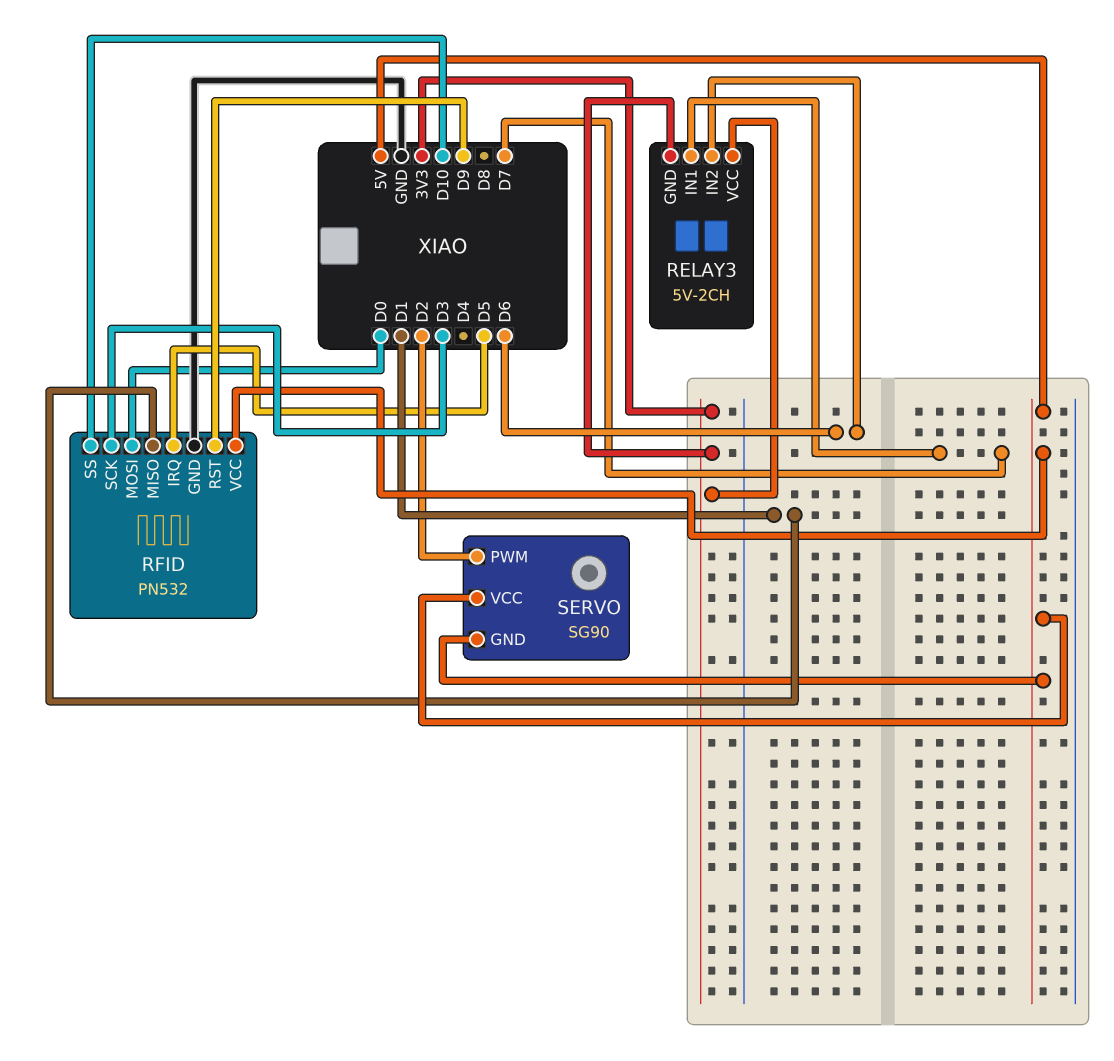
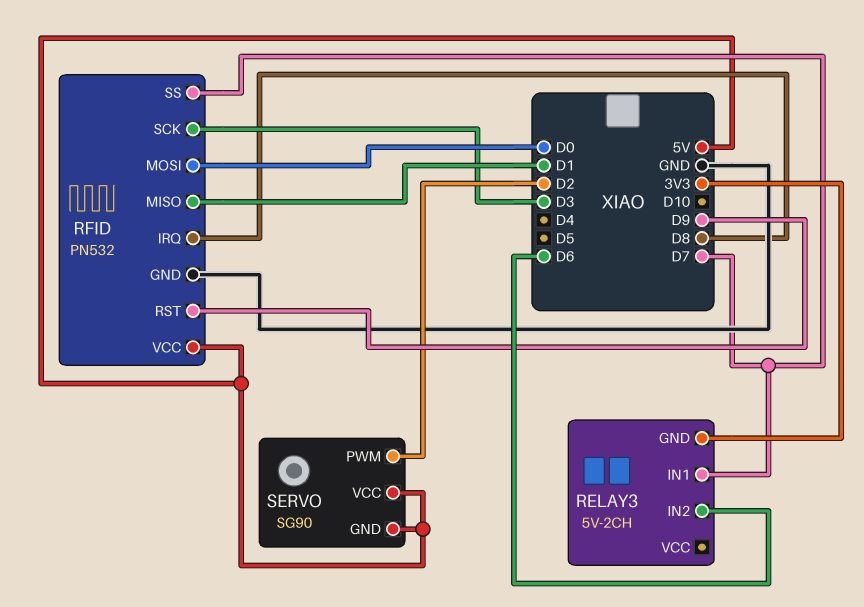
RELAY3 pin VCC: 3V3 -> none
RFID pin IRQ: D5 -> D8
RFID pin SS: D10 -> D7

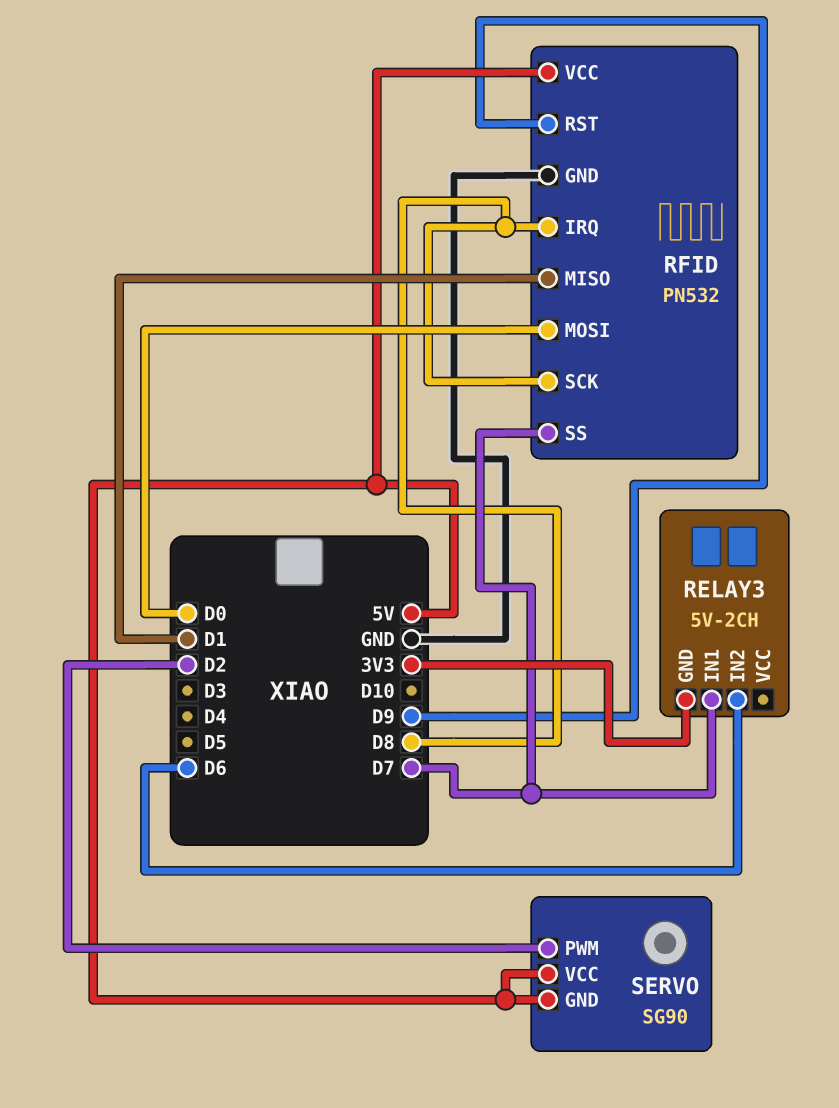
RFID pin SCK: D3 -> D8

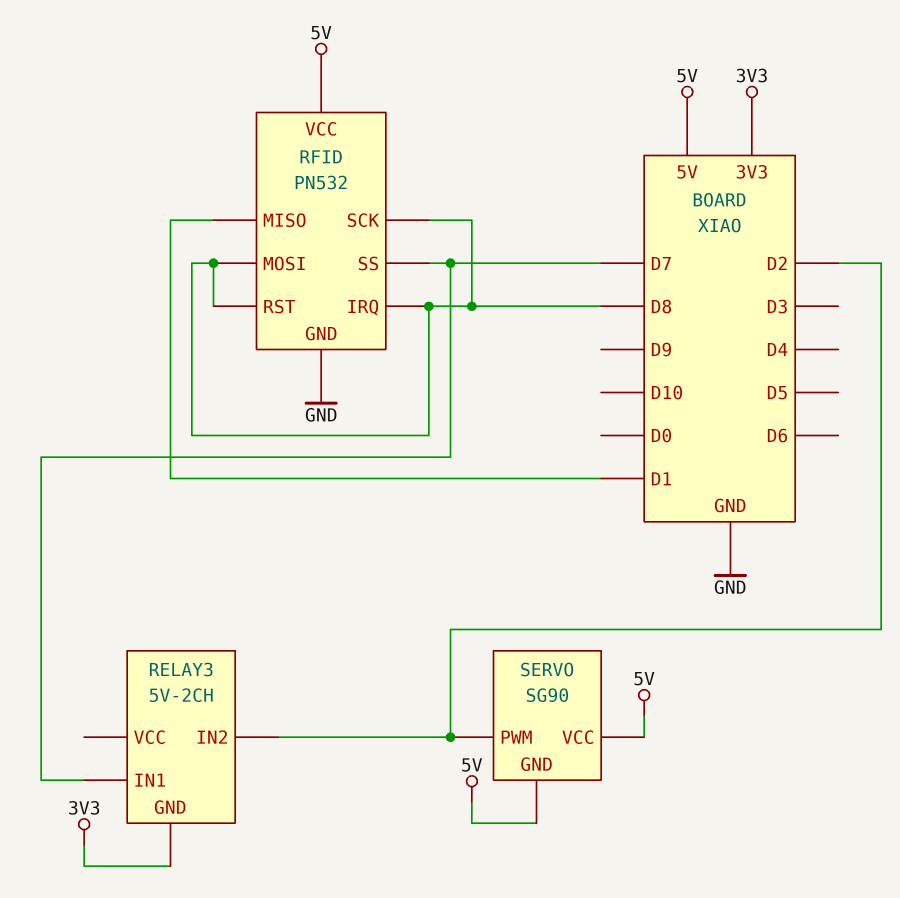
RELAY3 pin IN2: D6 -> D2
RFID pin MOSI: D0 -> D8
RFID pin RST: D9 -> D8

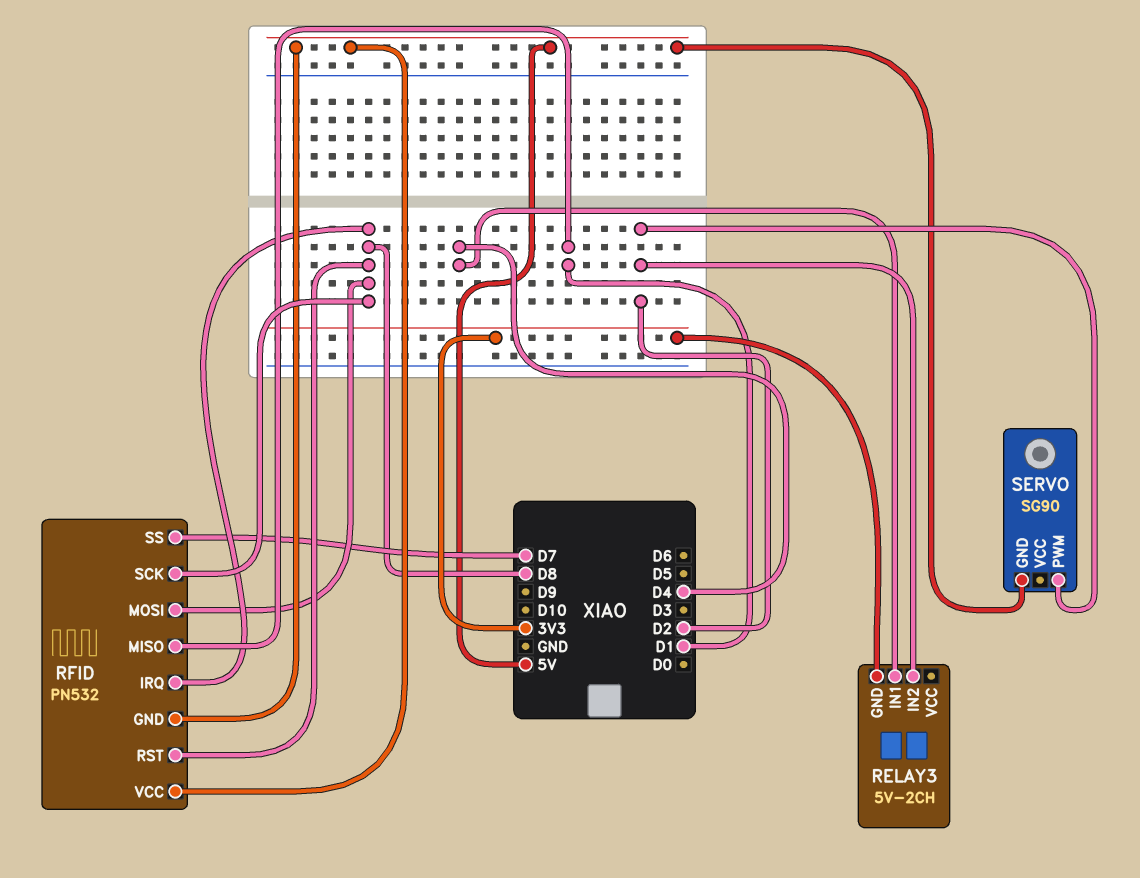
RELAY3 pin IN1: D7 -> D4
RFID pin GND: GND -> 5V
SERVO pin VCC: 5V -> none

